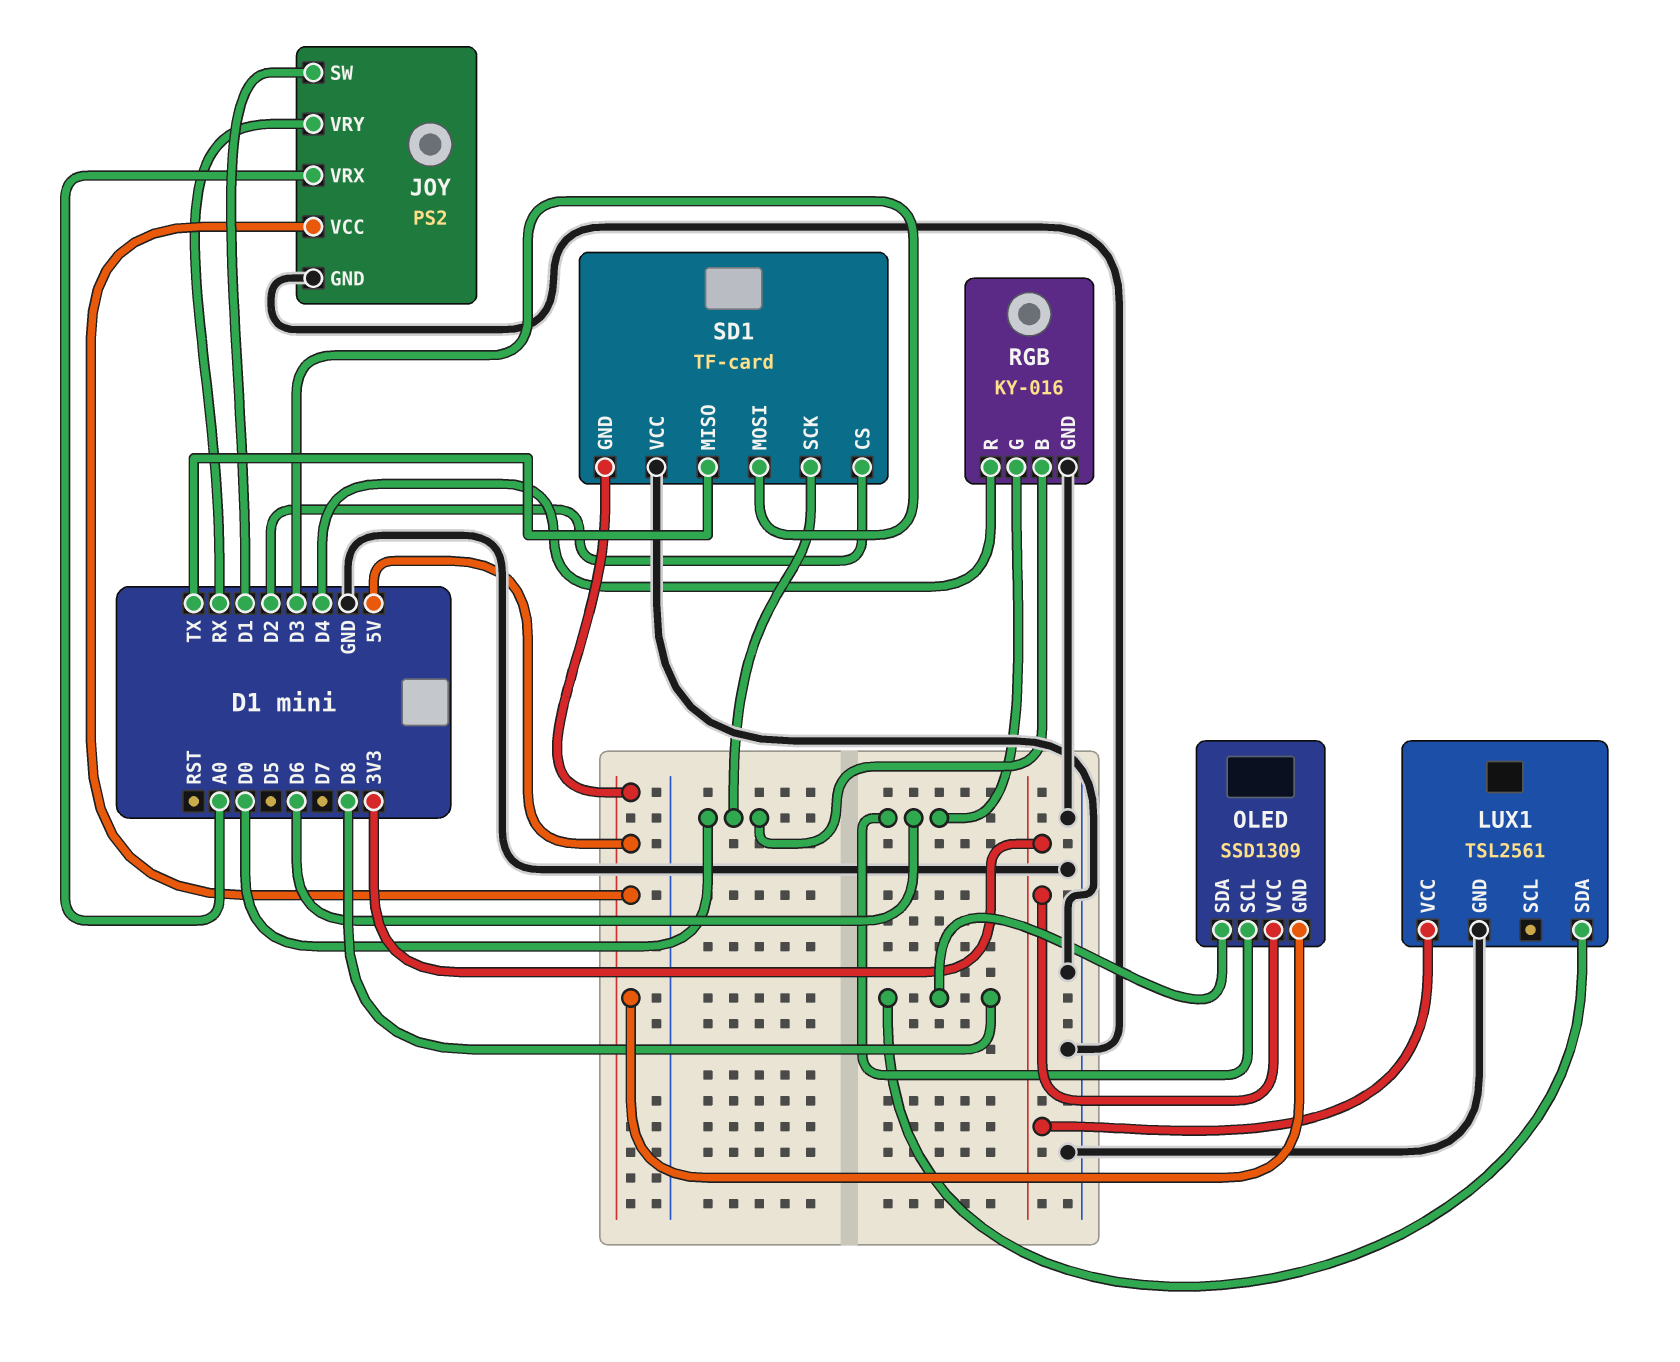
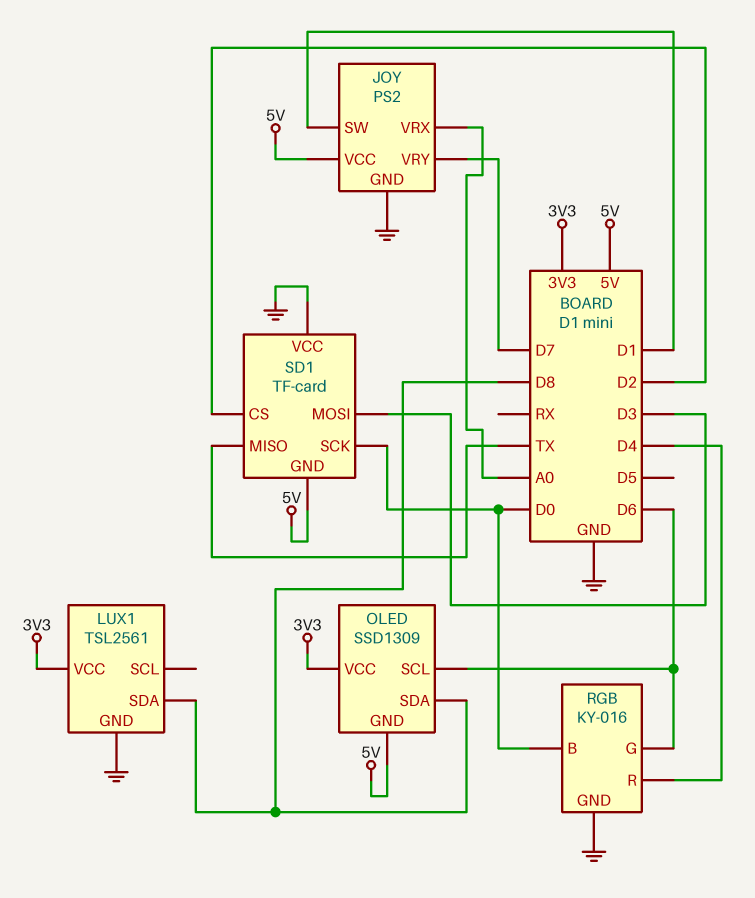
JOY pin VRY: RX -> D7

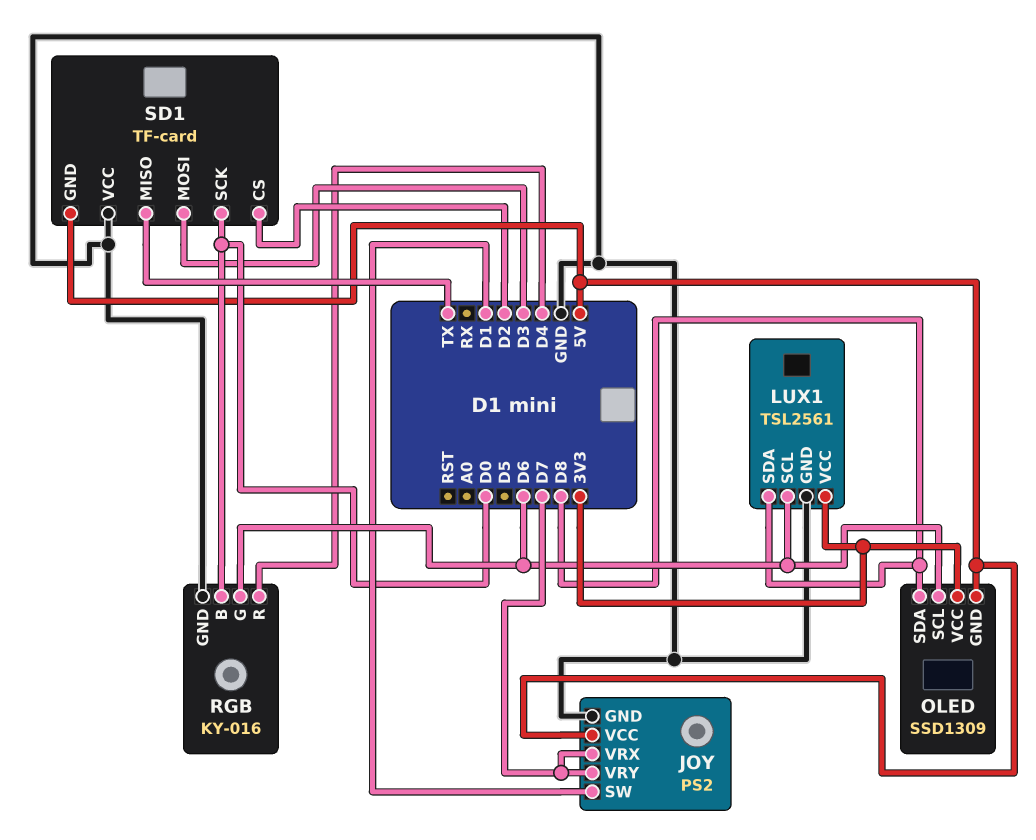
JOY pin VRX: A0 -> D7
LUX1 pin SCL: none -> D6

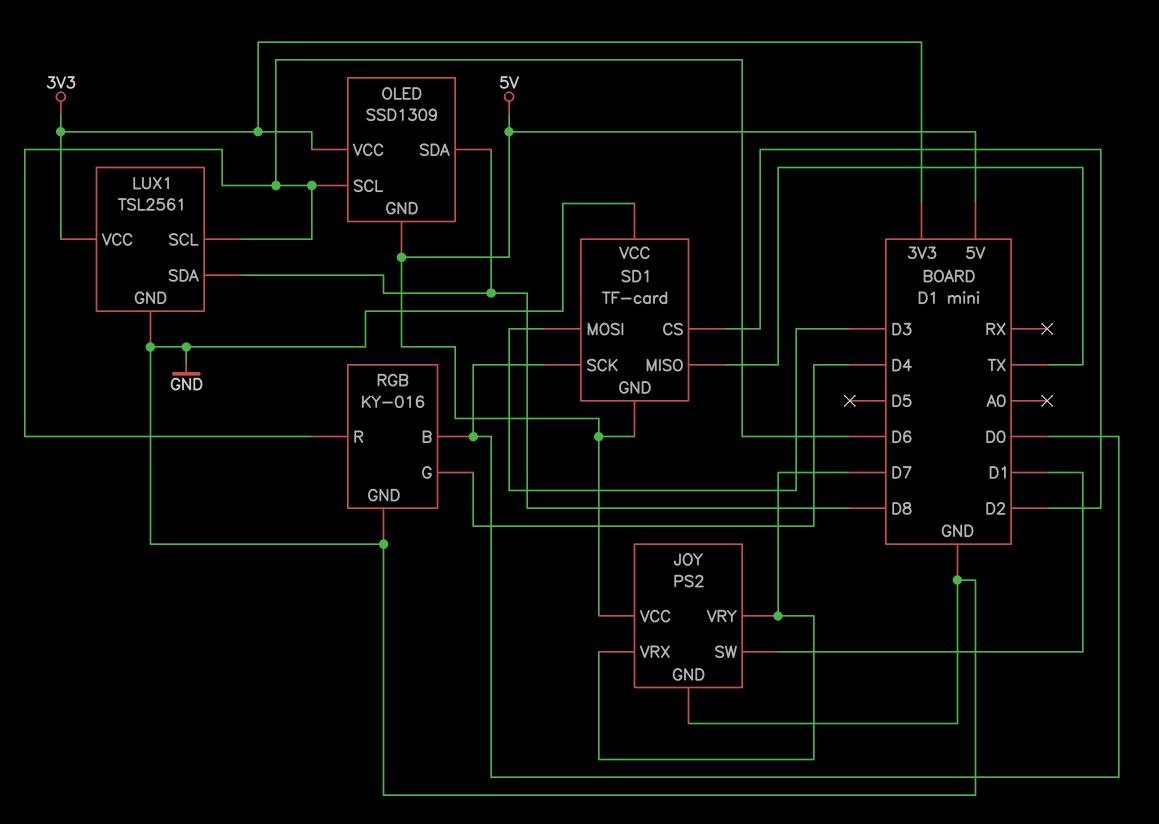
RGB pin G: D6 -> D4
RGB pin R: D4 -> D6

